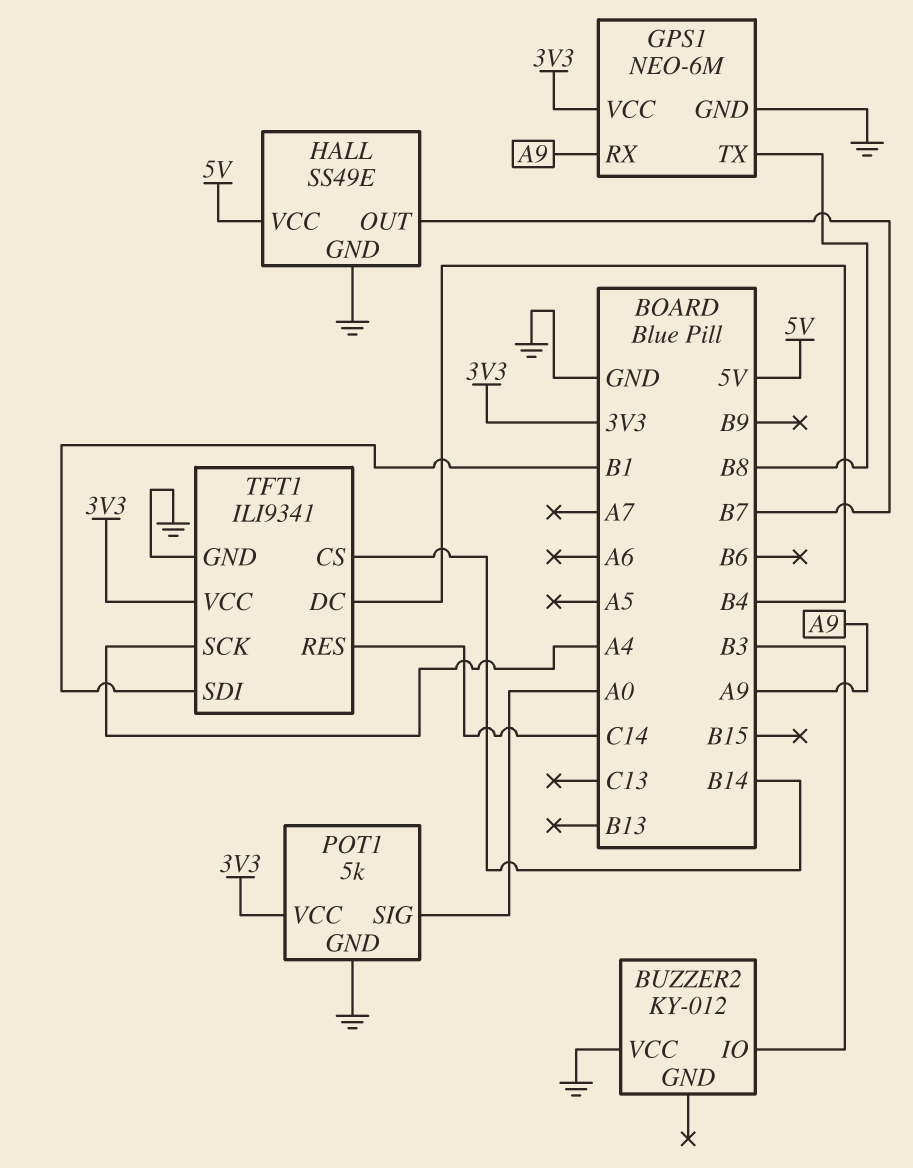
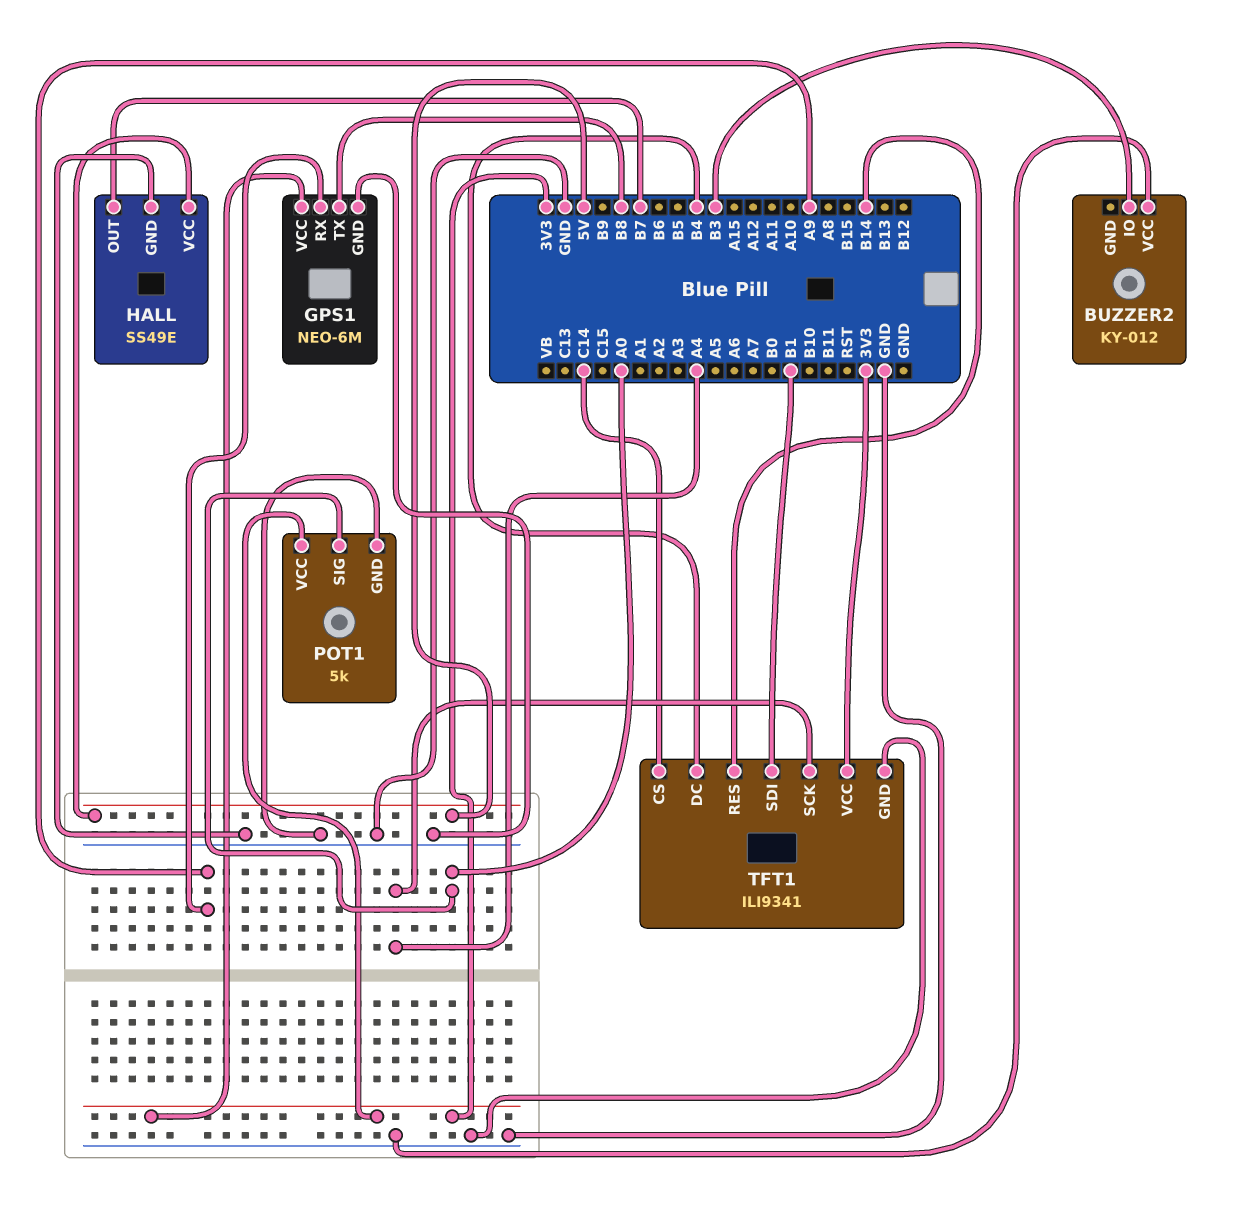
TFT1 pin CS: B14 -> C14
TFT1 pin RES: C14 -> B14

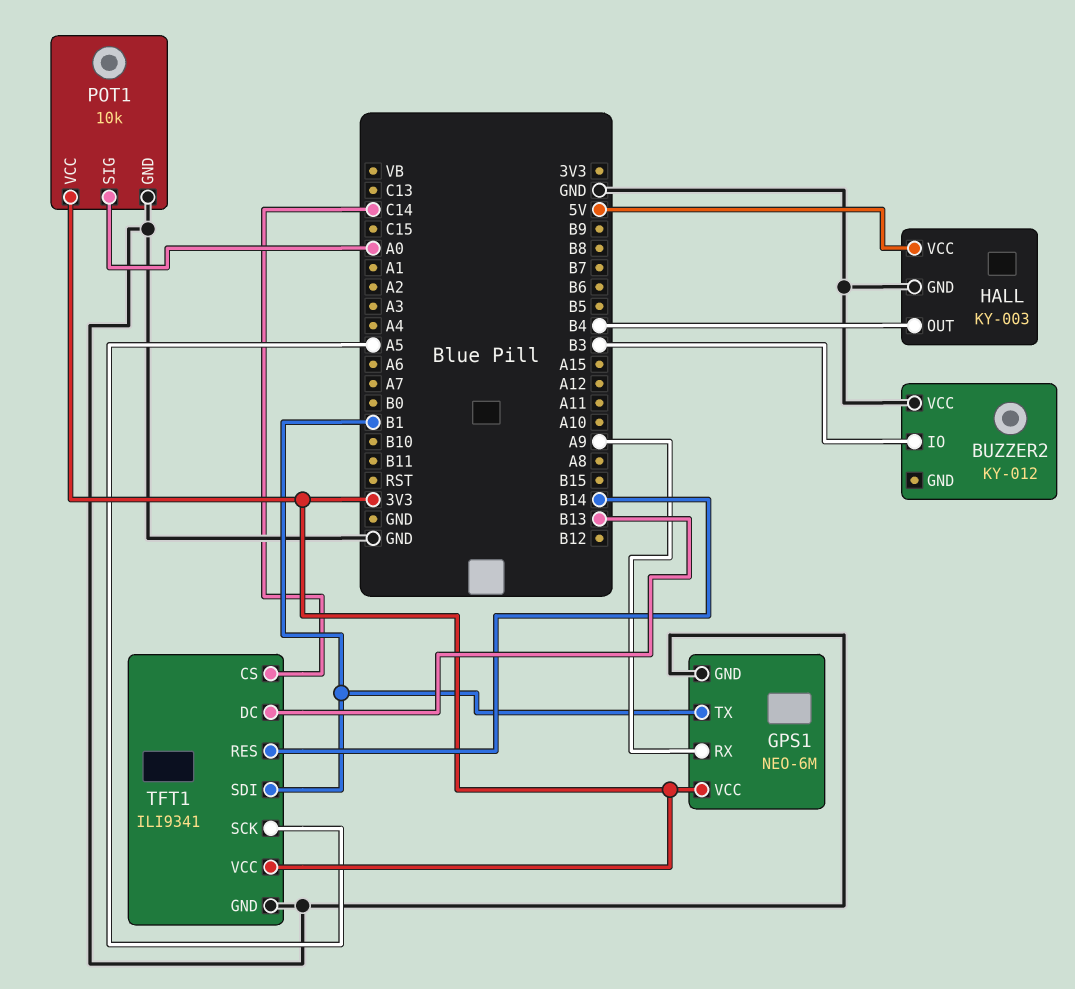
GPS1 pin TX: B8 -> B1
HALL: SS49E -> KY-003
HALL pin OUT: B7 -> B4
POT1: 5k -> 10k
TFT1 pin DC: B4 -> B13
TFT1 pin SCK: A4 -> A5

